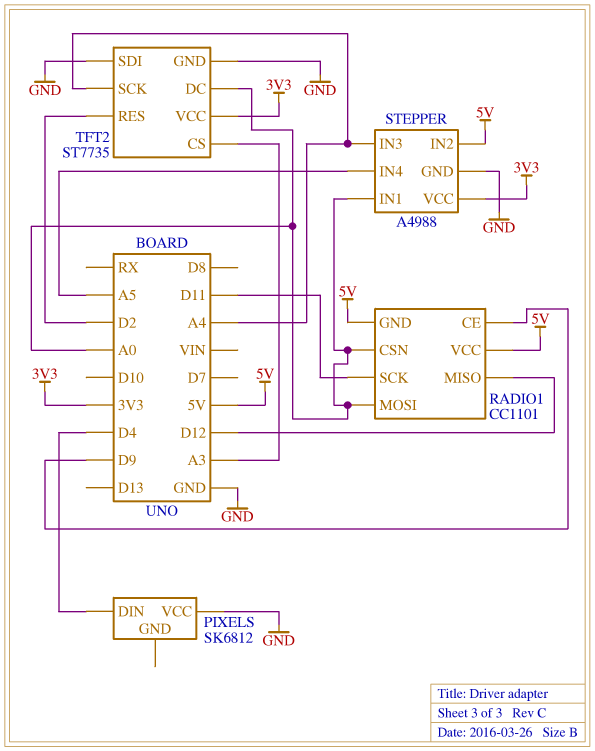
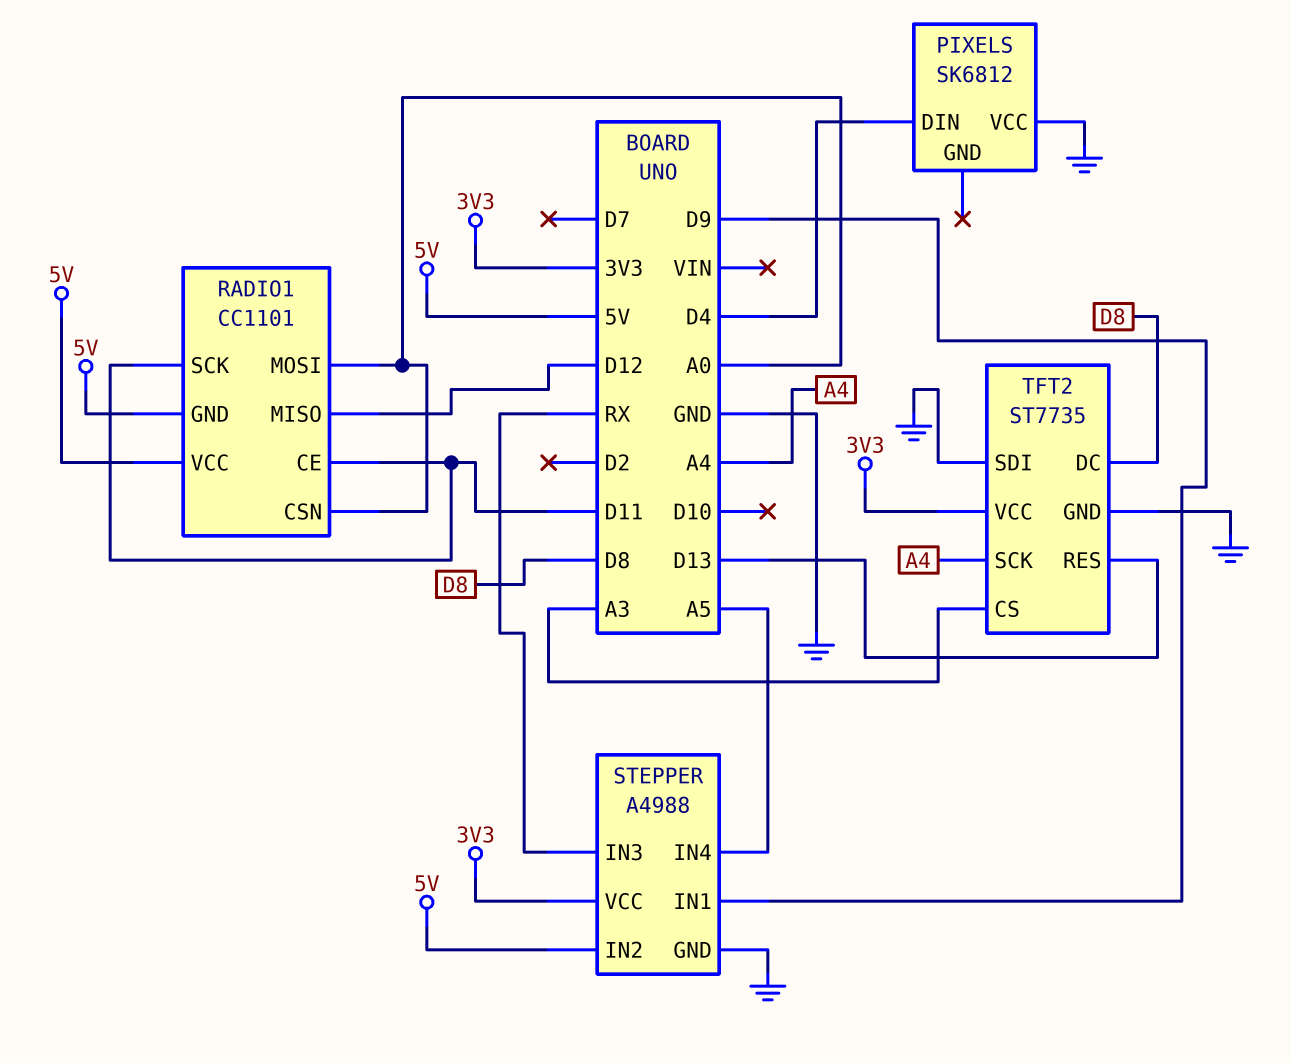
RADIO1 pin CE: D9 -> D11
STEPPER pin IN1: A0 -> D9
STEPPER pin IN3: A4 -> RX
TFT2 pin DC: A0 -> D8
TFT2 pin RES: D2 -> D13

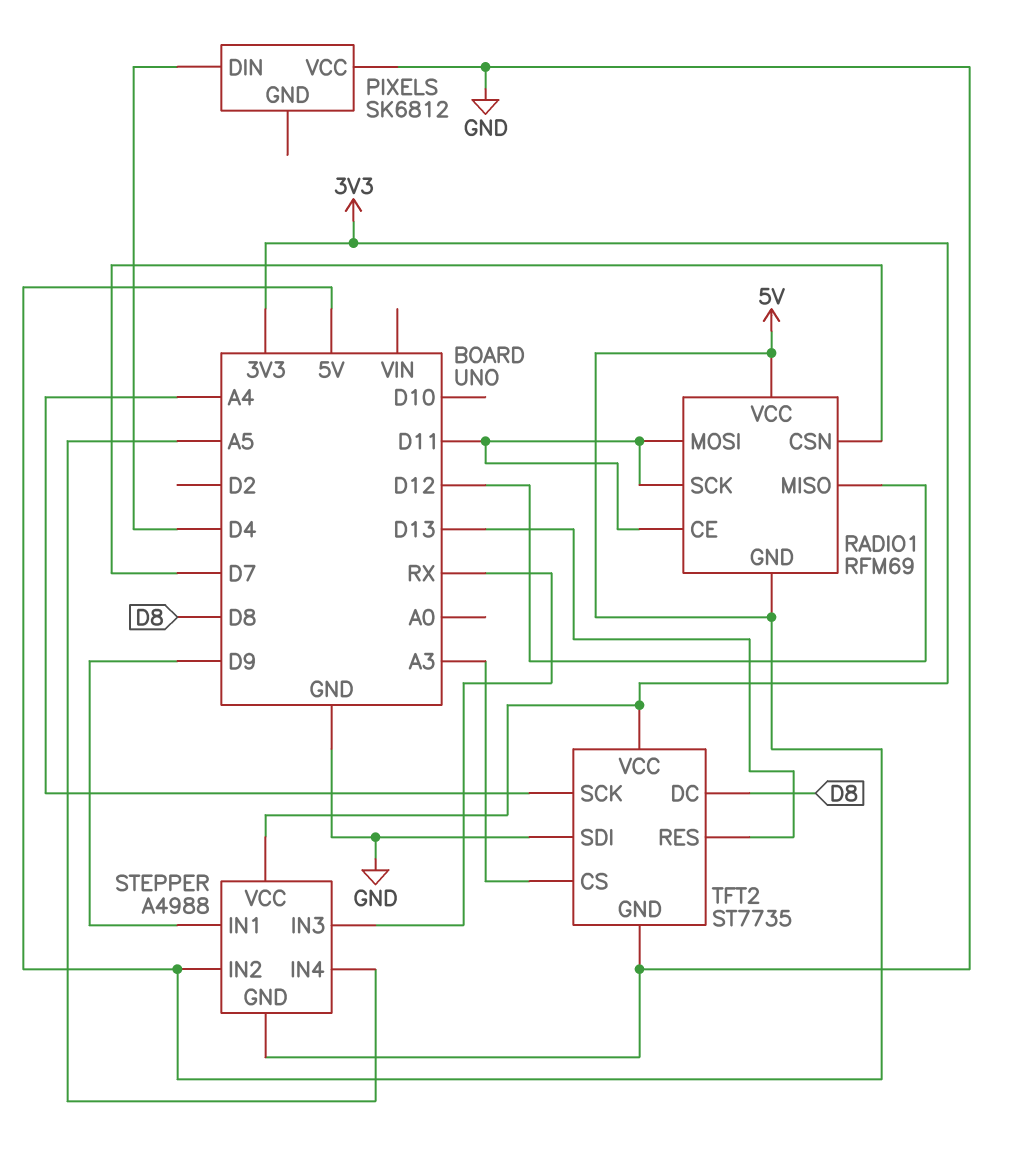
RADIO1: CC1101 -> RFM69
RADIO1 pin CSN: A0 -> D7
RADIO1 pin MOSI: A0 -> D11

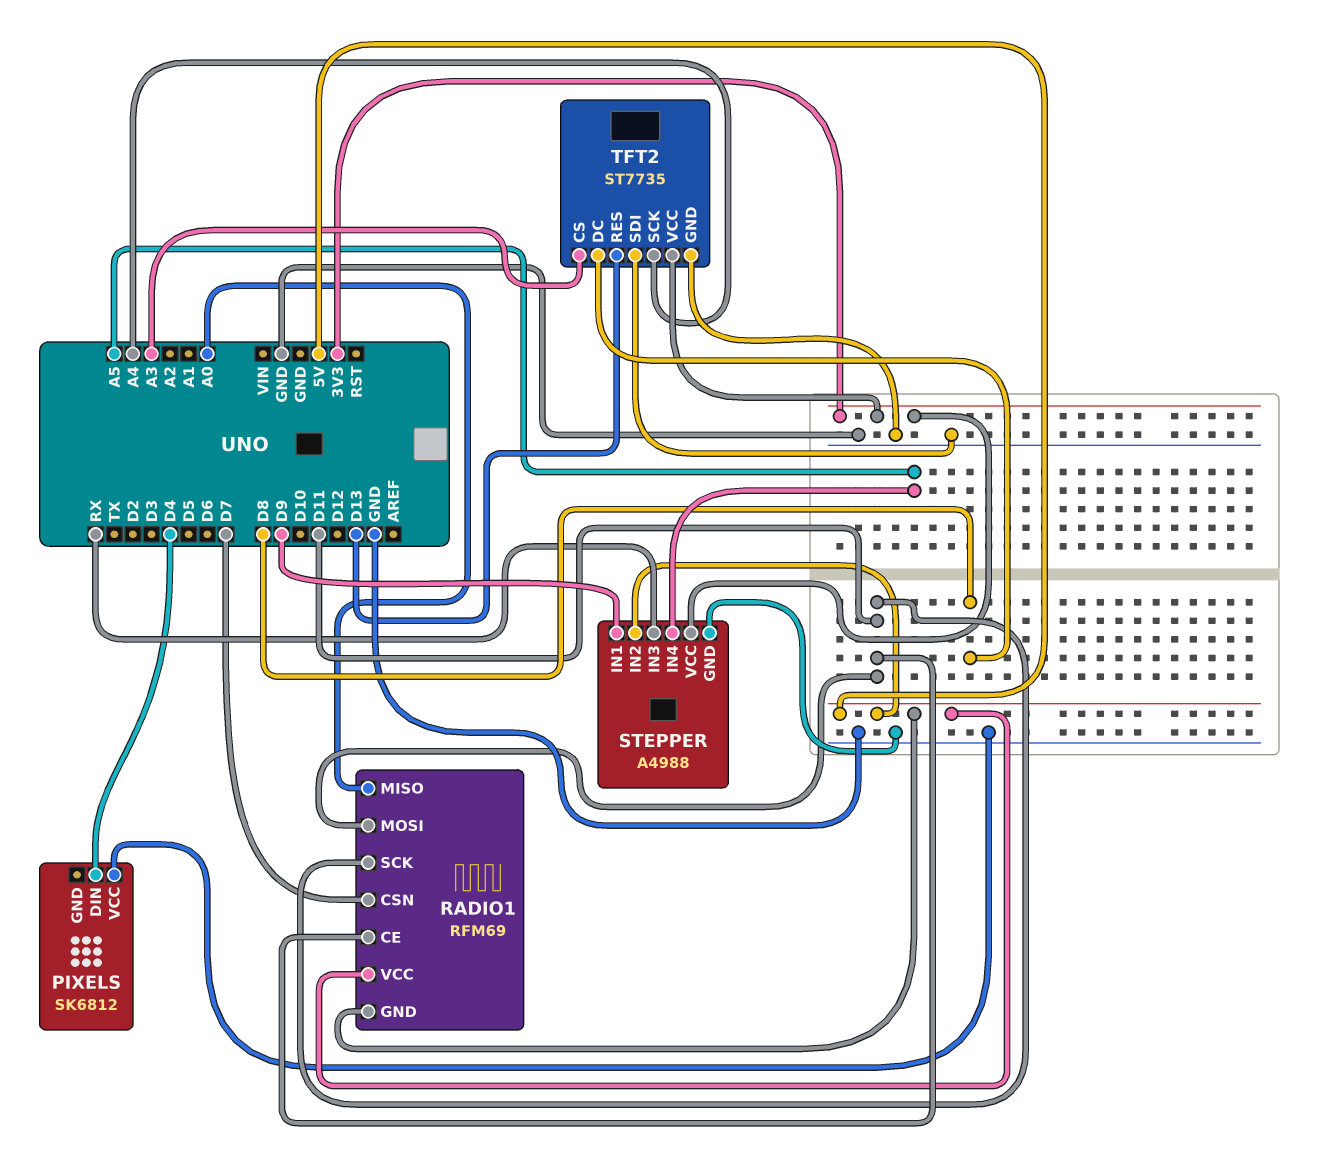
RADIO1 pin MISO: D12 -> A0

